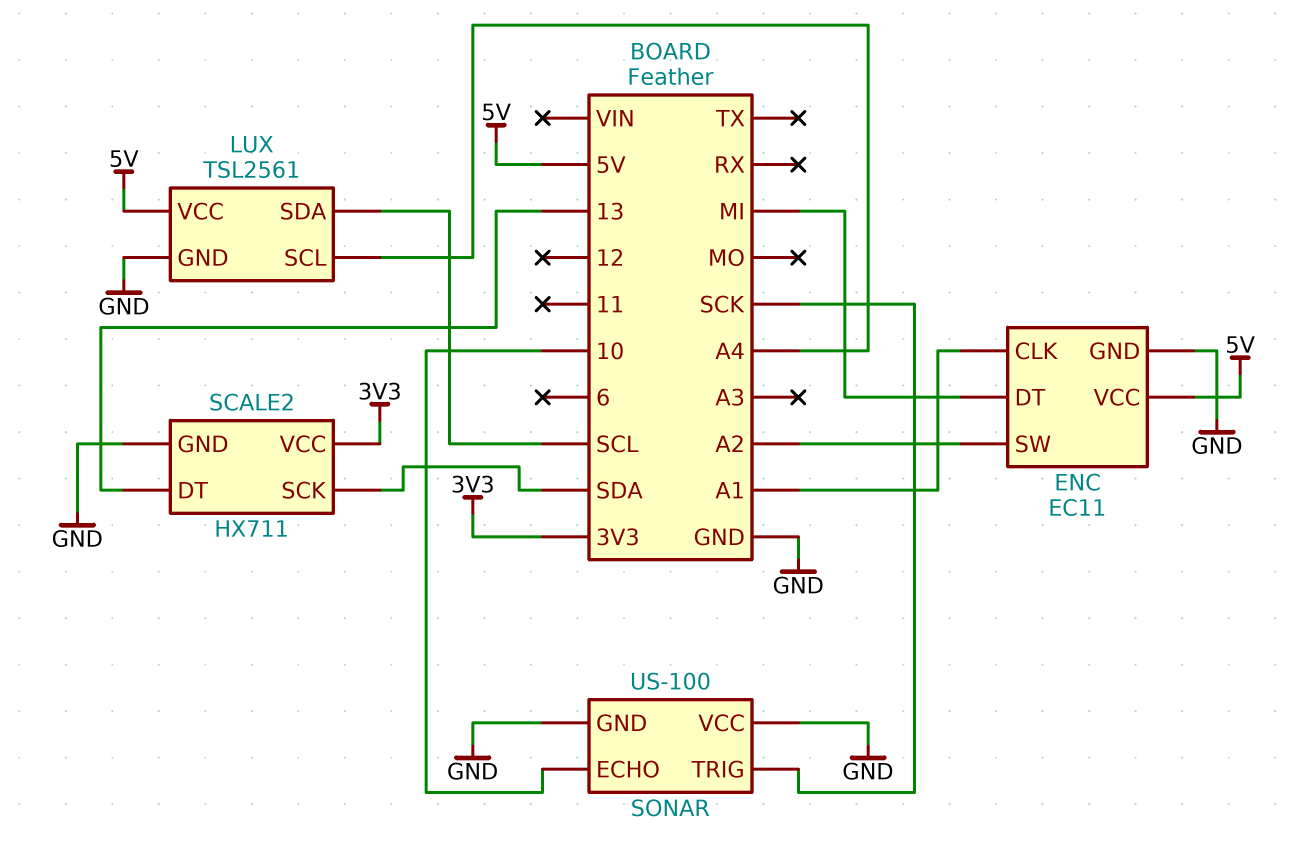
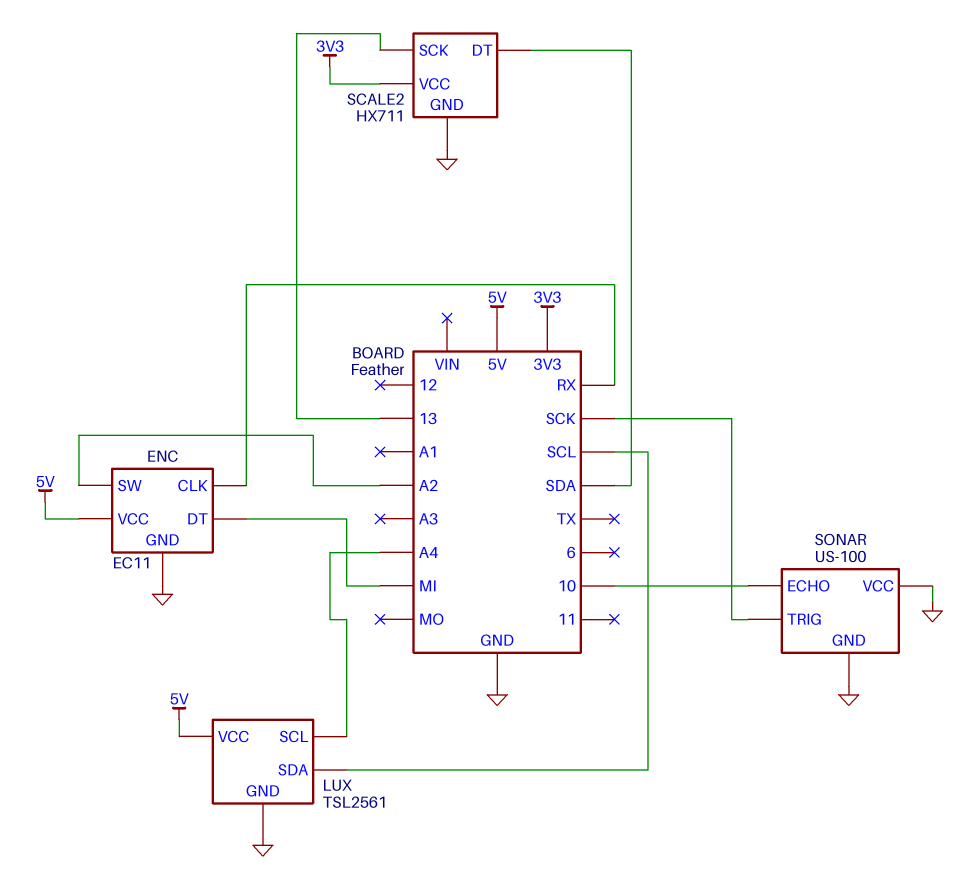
ENC pin CLK: A1 -> RX
SCALE2 pin DT: 13 -> SDA
SCALE2 pin SCK: SDA -> 13

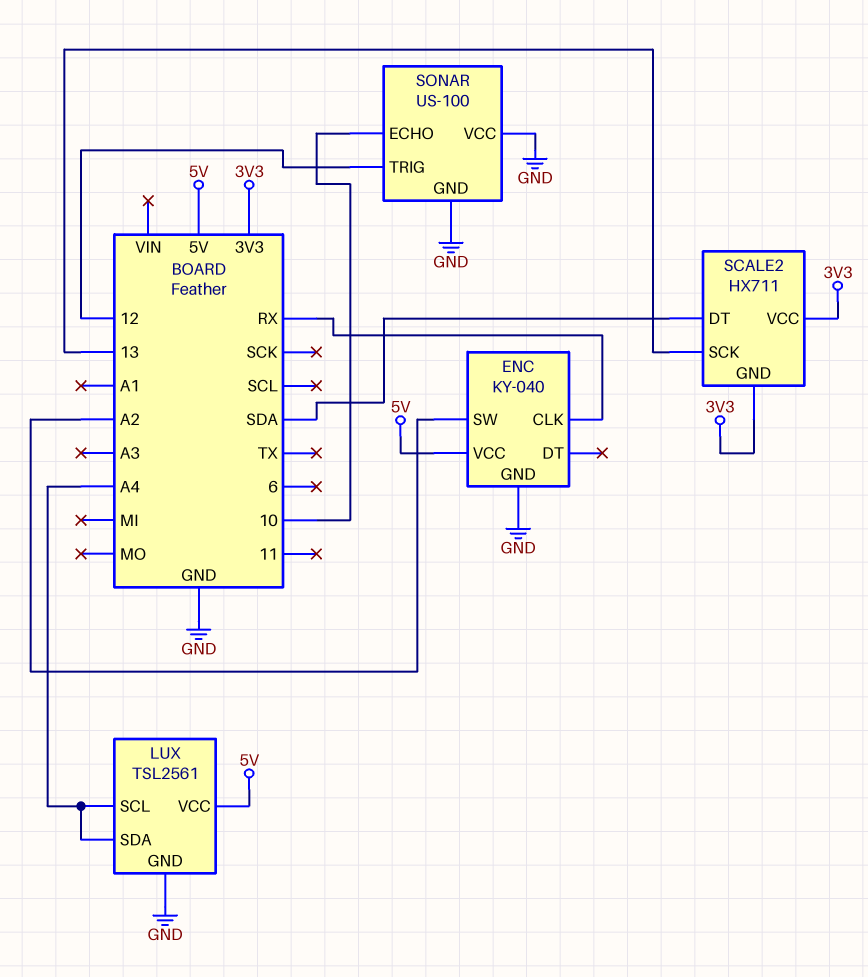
ENC: EC11 -> KY-040
ENC pin DT: MI -> none
LUX pin SDA: SCL -> A4
SCALE2 pin GND: GND -> 3V3
SONAR pin TRIG: SCK -> 12

